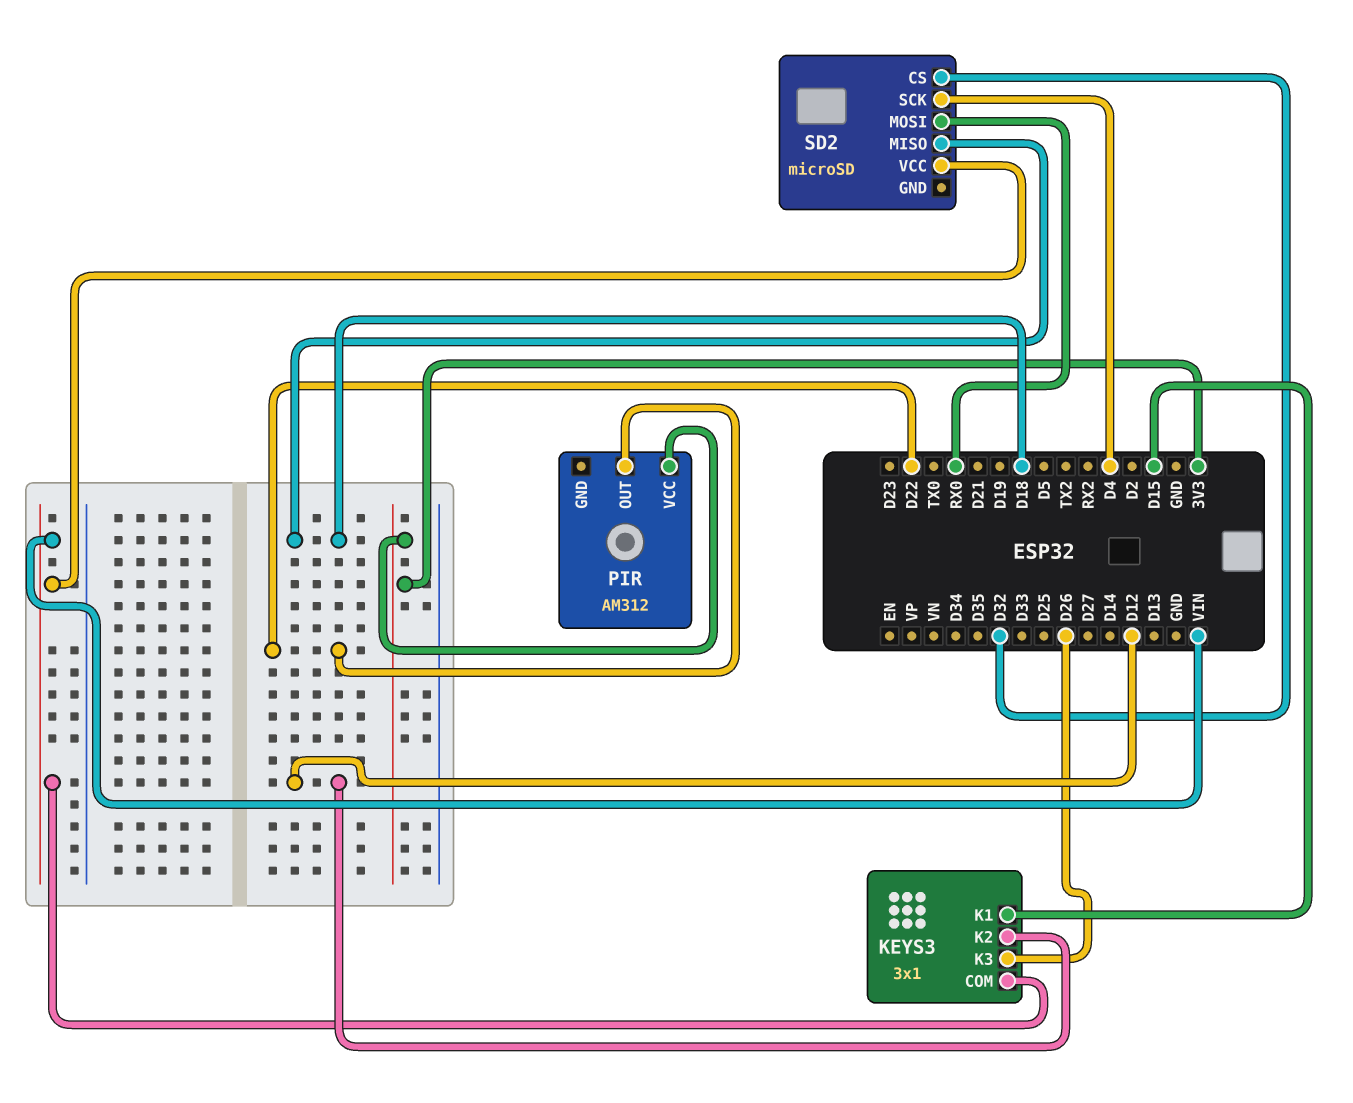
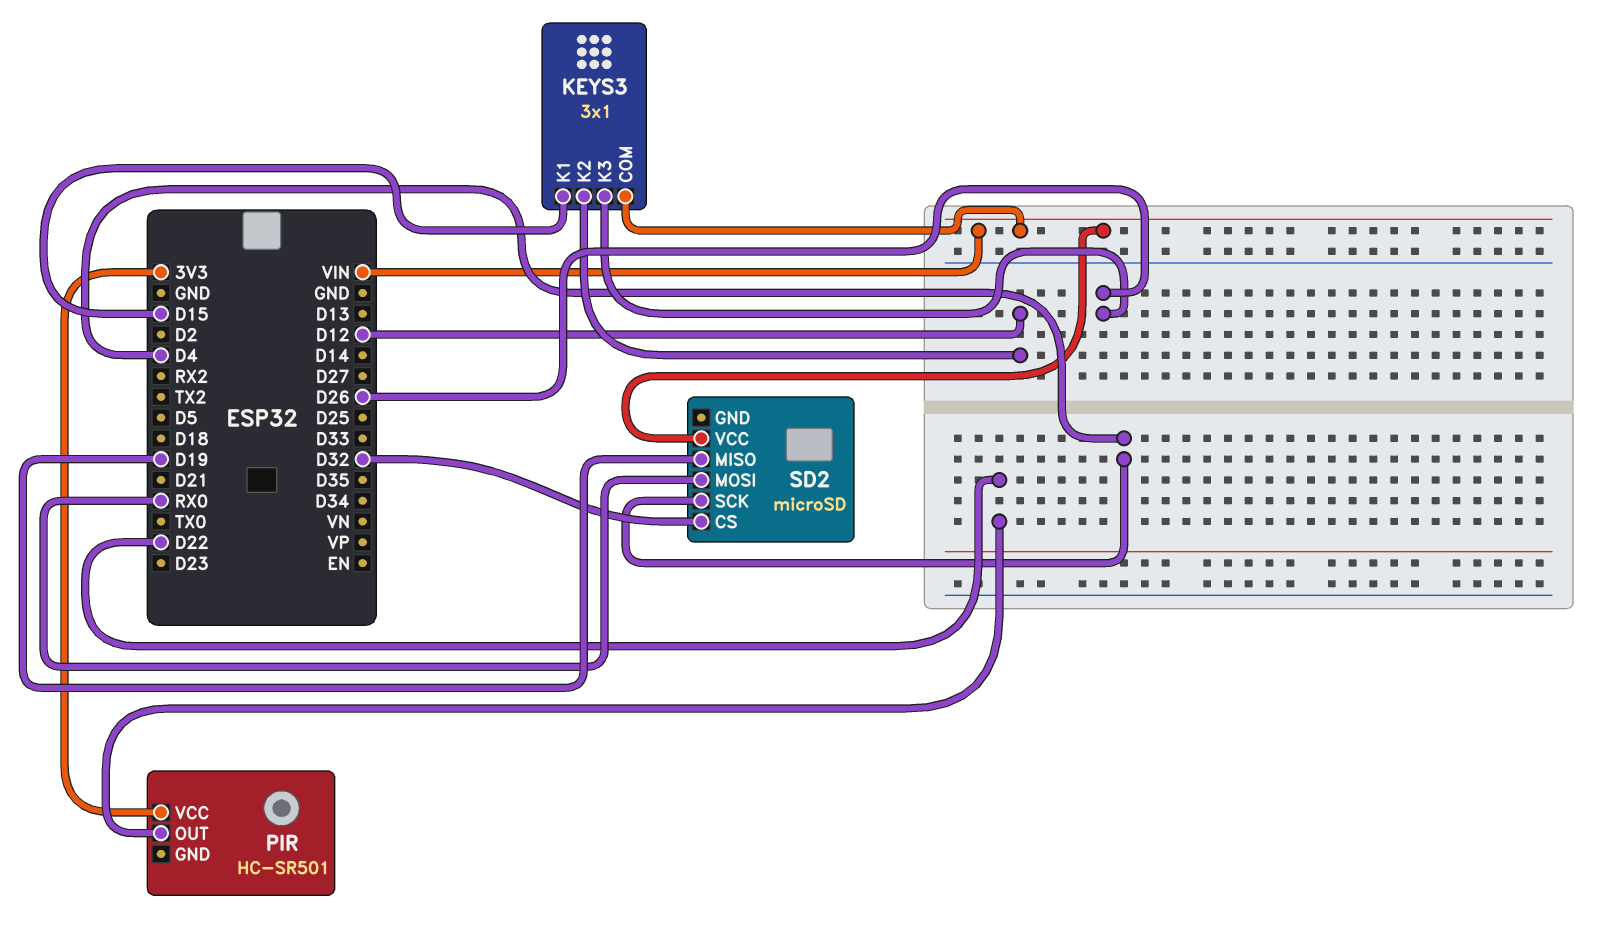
PIR: AM312 -> HC-SR501
SD2 pin MISO: D18 -> D19

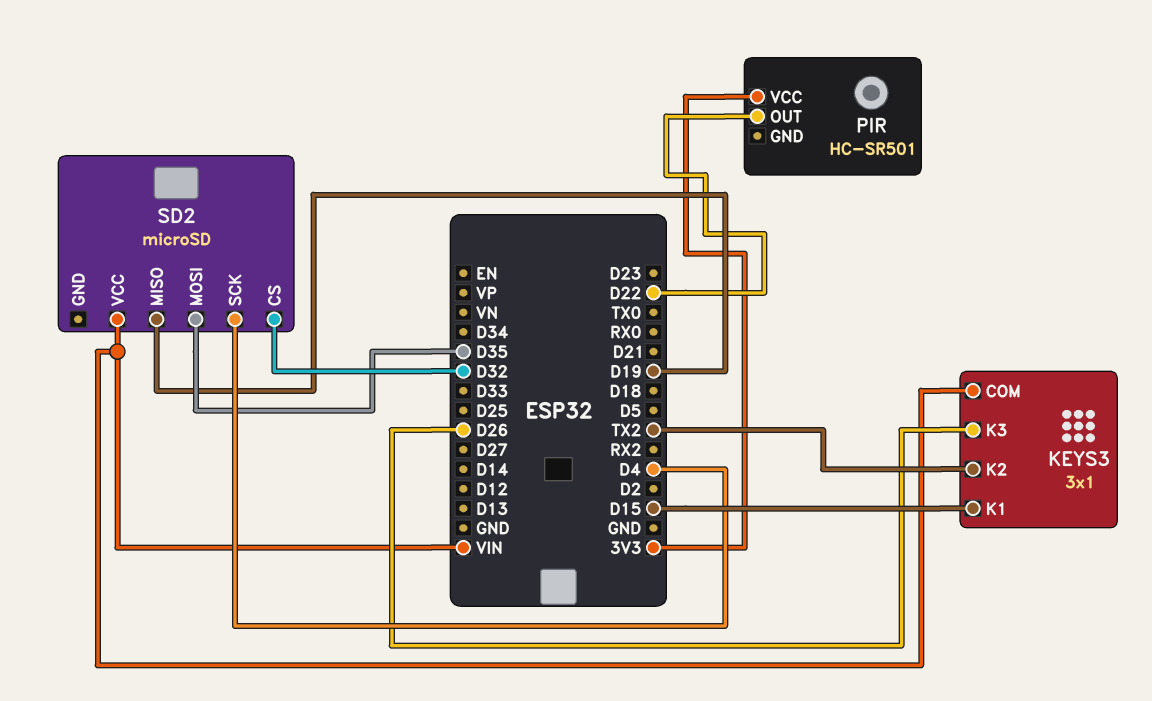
KEYS3 pin K2: D12 -> TX2
SD2 pin MOSI: RX0 -> D35

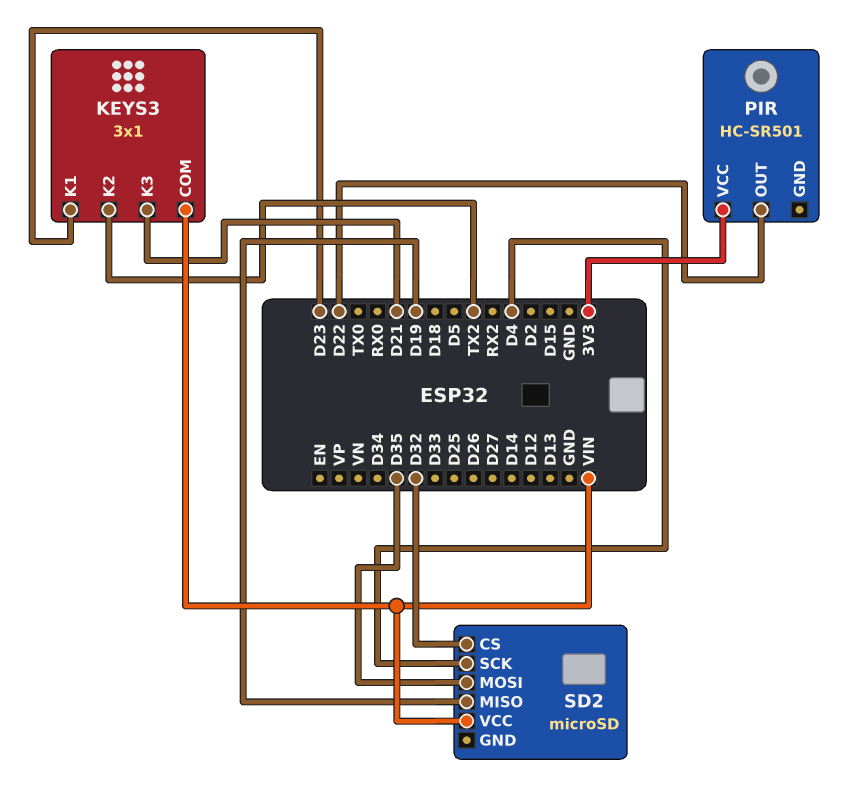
KEYS3 pin K1: D15 -> D23
KEYS3 pin K3: D26 -> D21

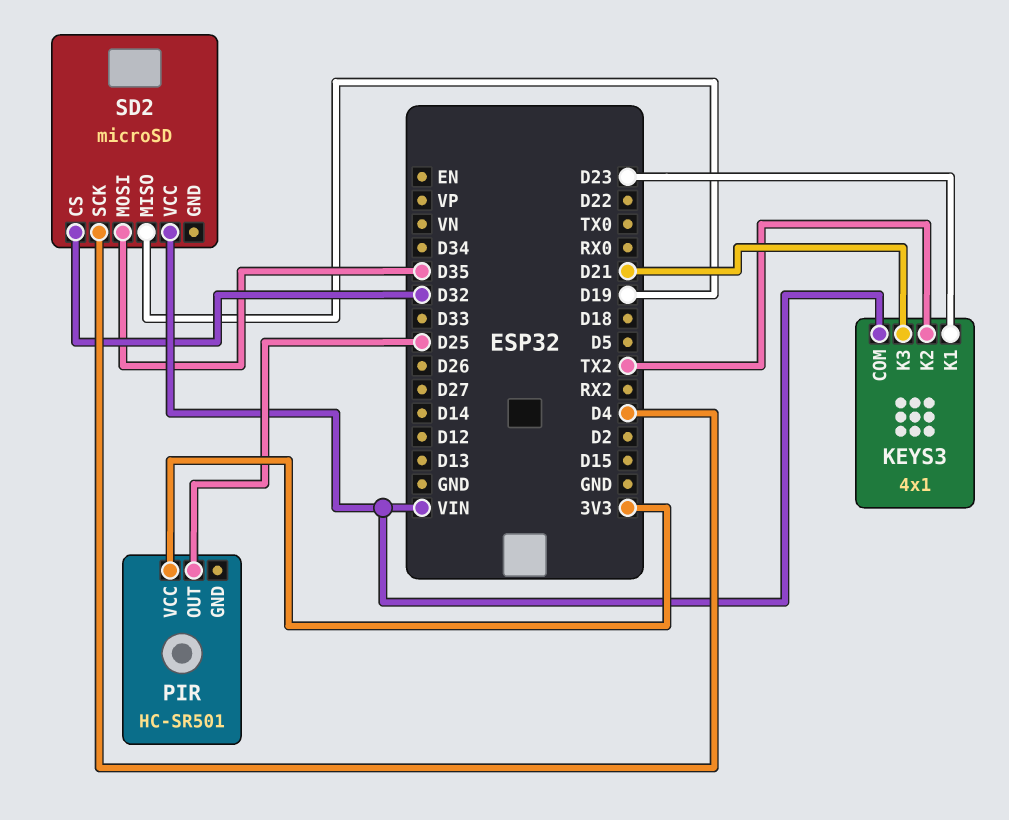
KEYS3: 3x1 -> 4x1
PIR pin OUT: D22 -> D25

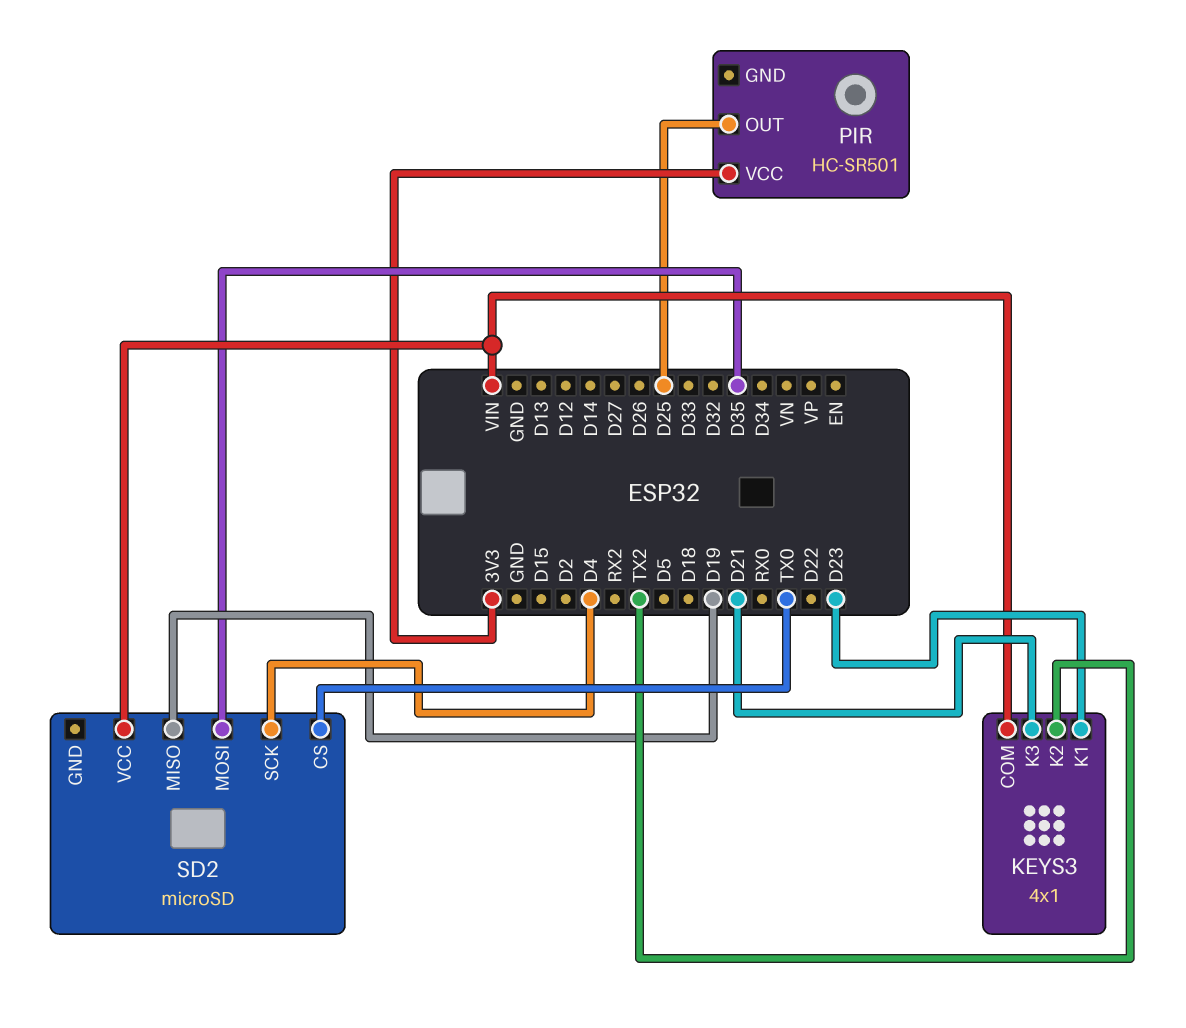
SD2 pin CS: D32 -> TX0

